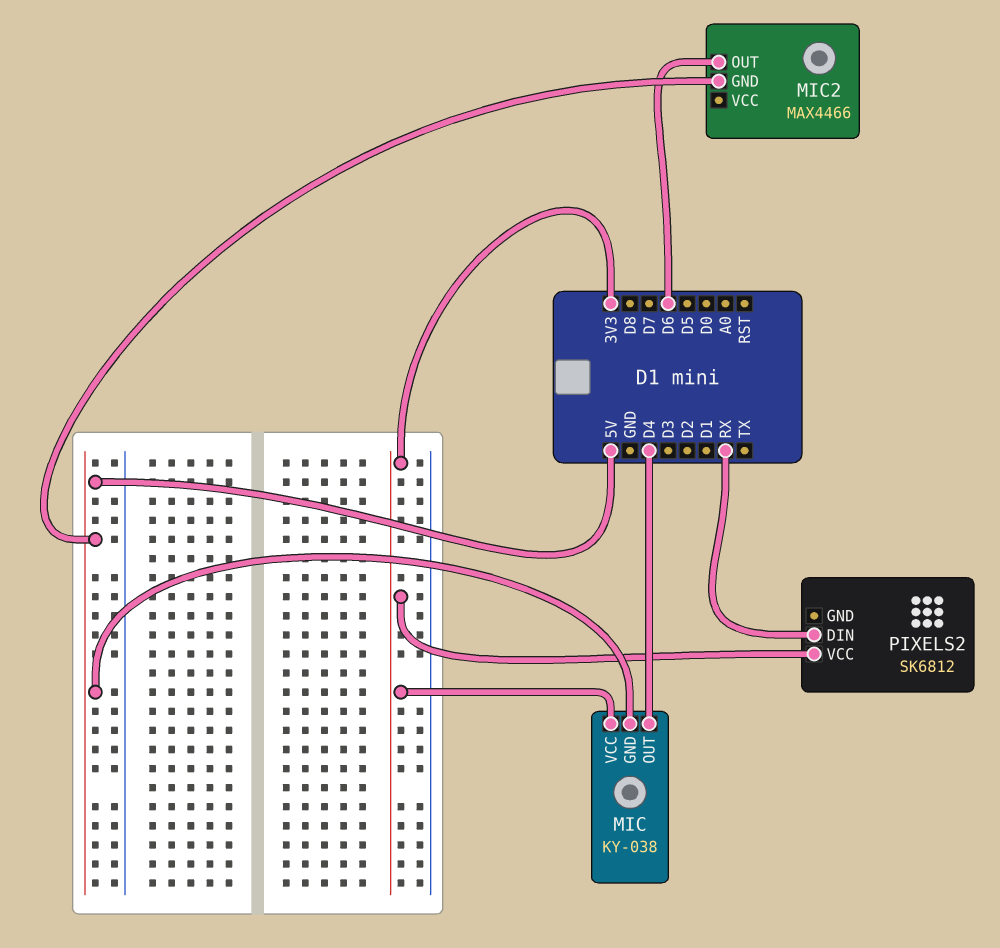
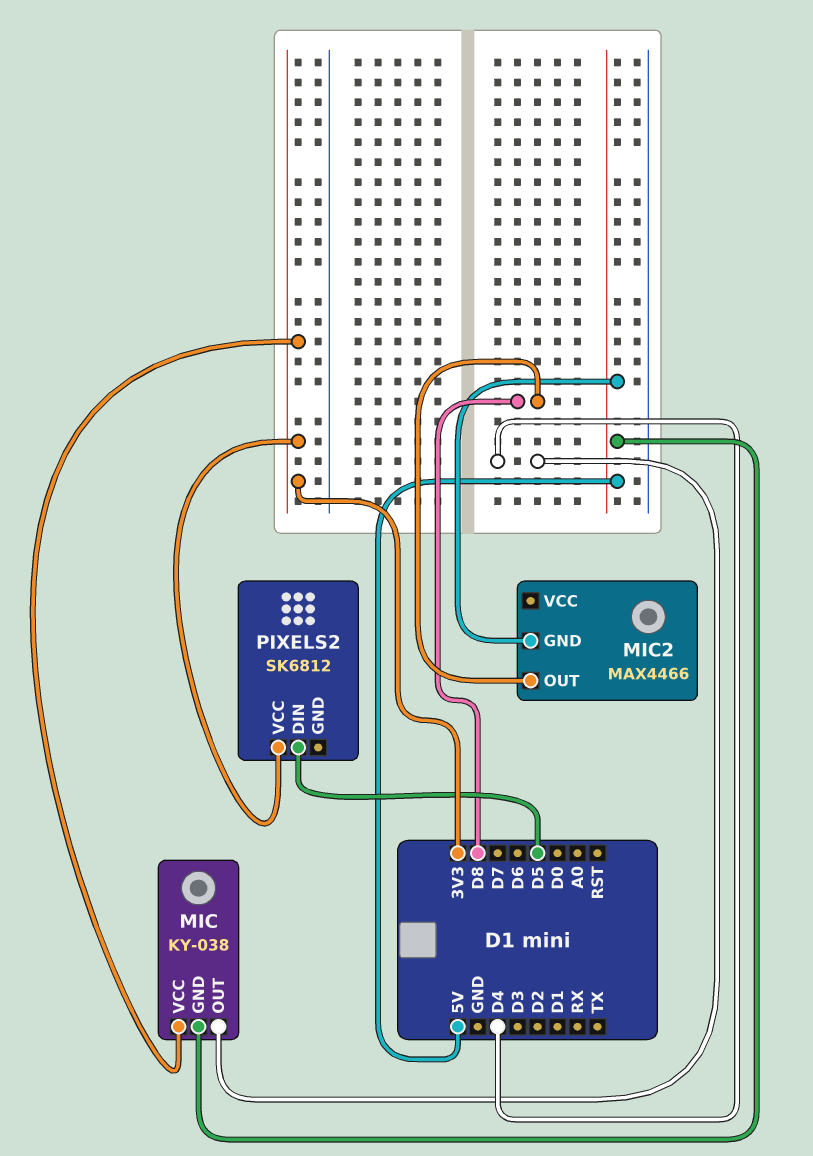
MIC2 pin OUT: D6 -> D8
PIXELS2 pin DIN: RX -> D5

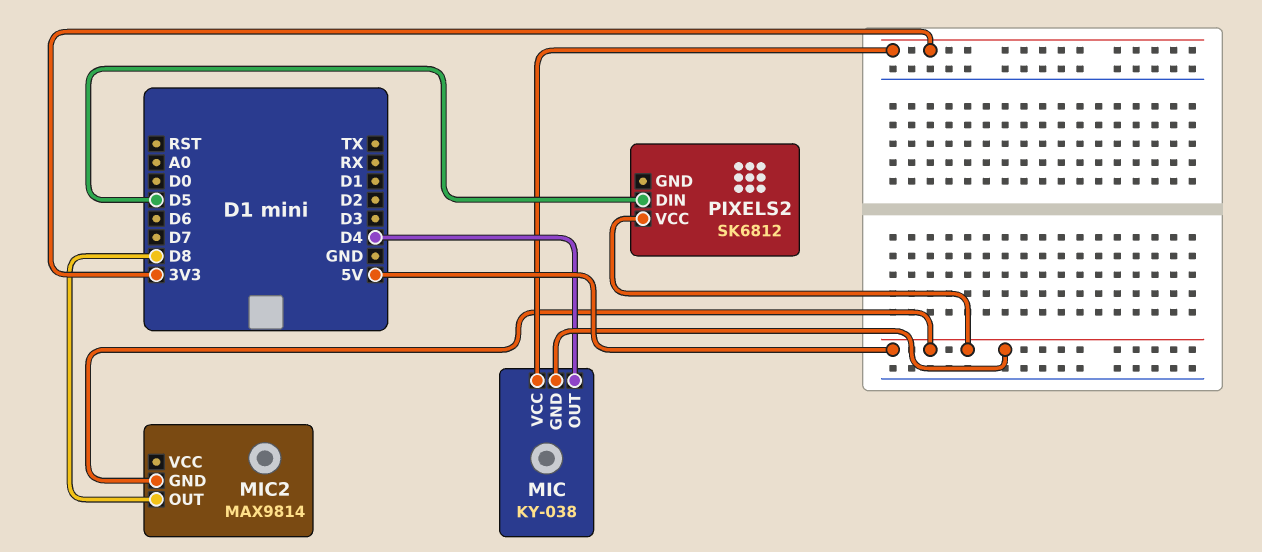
MIC2: MAX4466 -> MAX9814
PIXELS2 pin VCC: 3V3 -> 5V

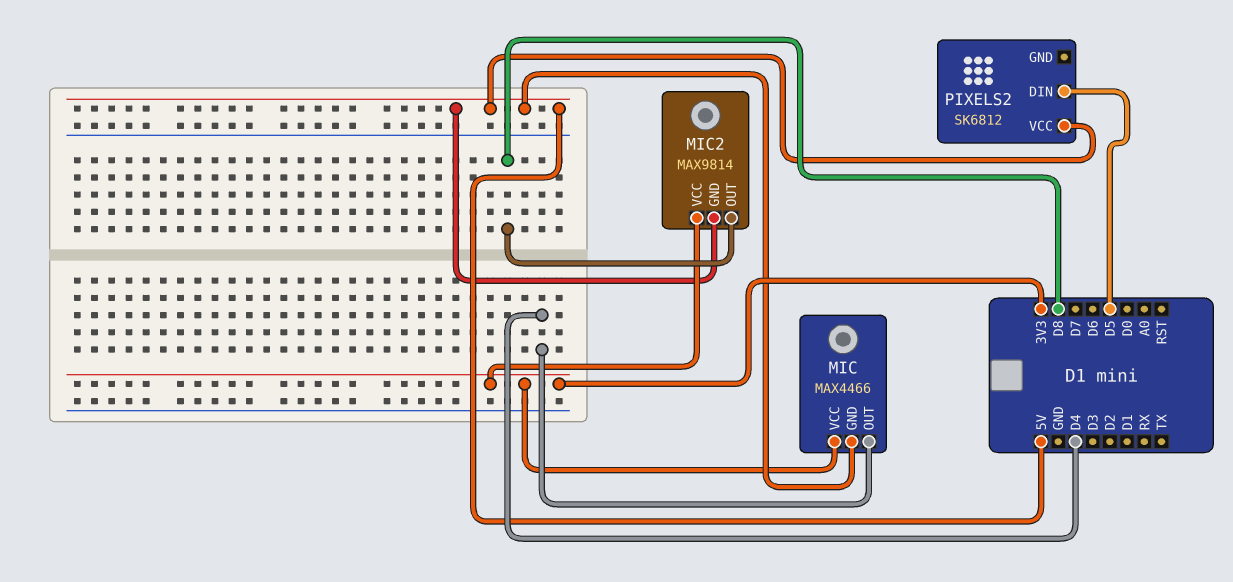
MIC: KY-038 -> MAX4466
MIC2 pin VCC: none -> 3V3

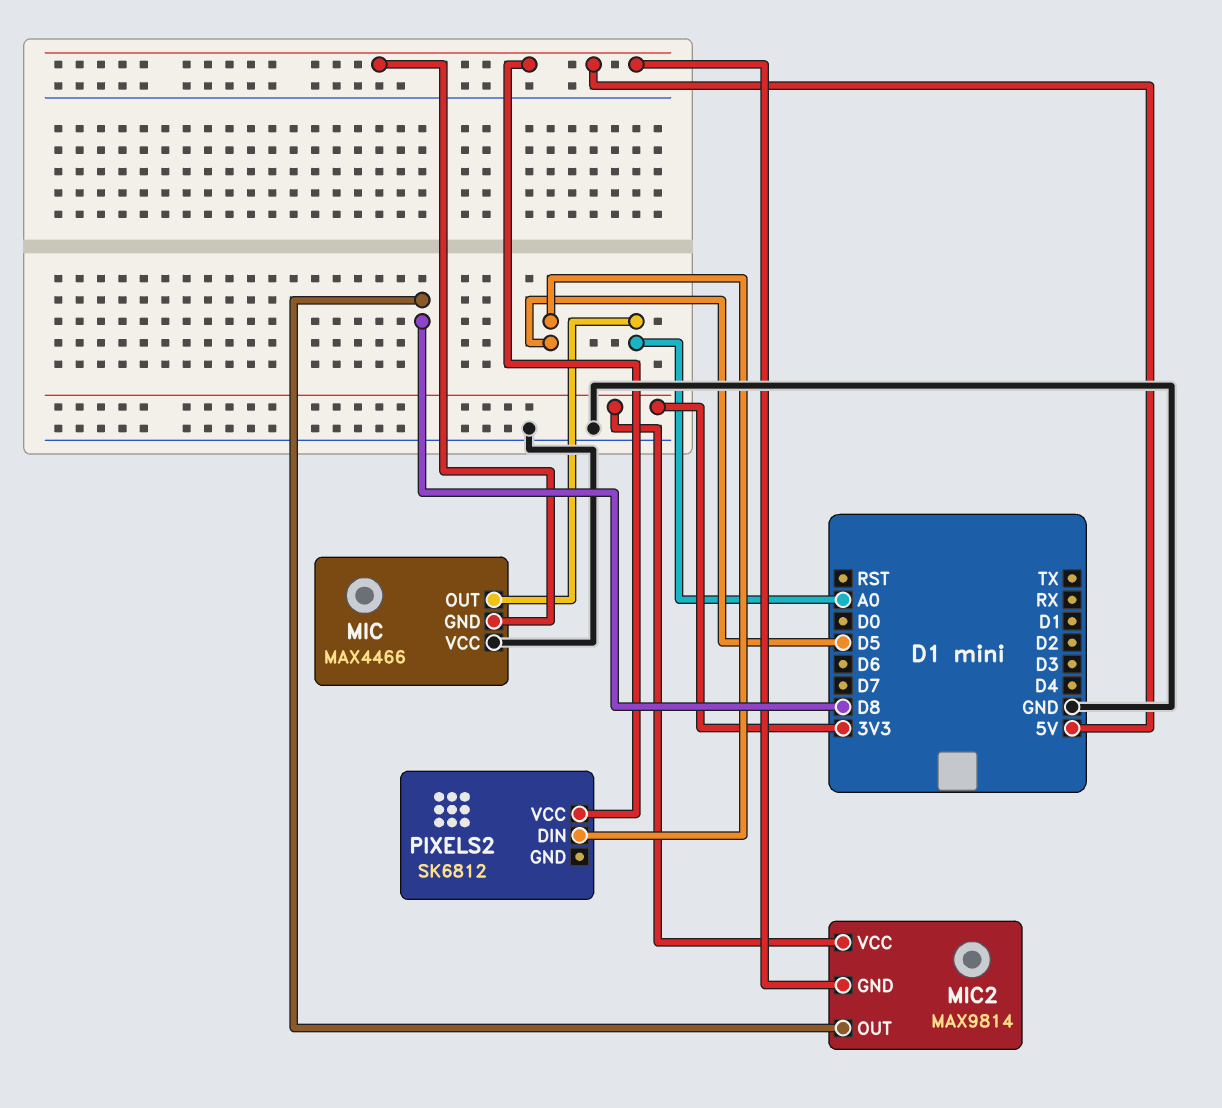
MIC pin OUT: D4 -> A0
MIC pin VCC: 3V3 -> GND

